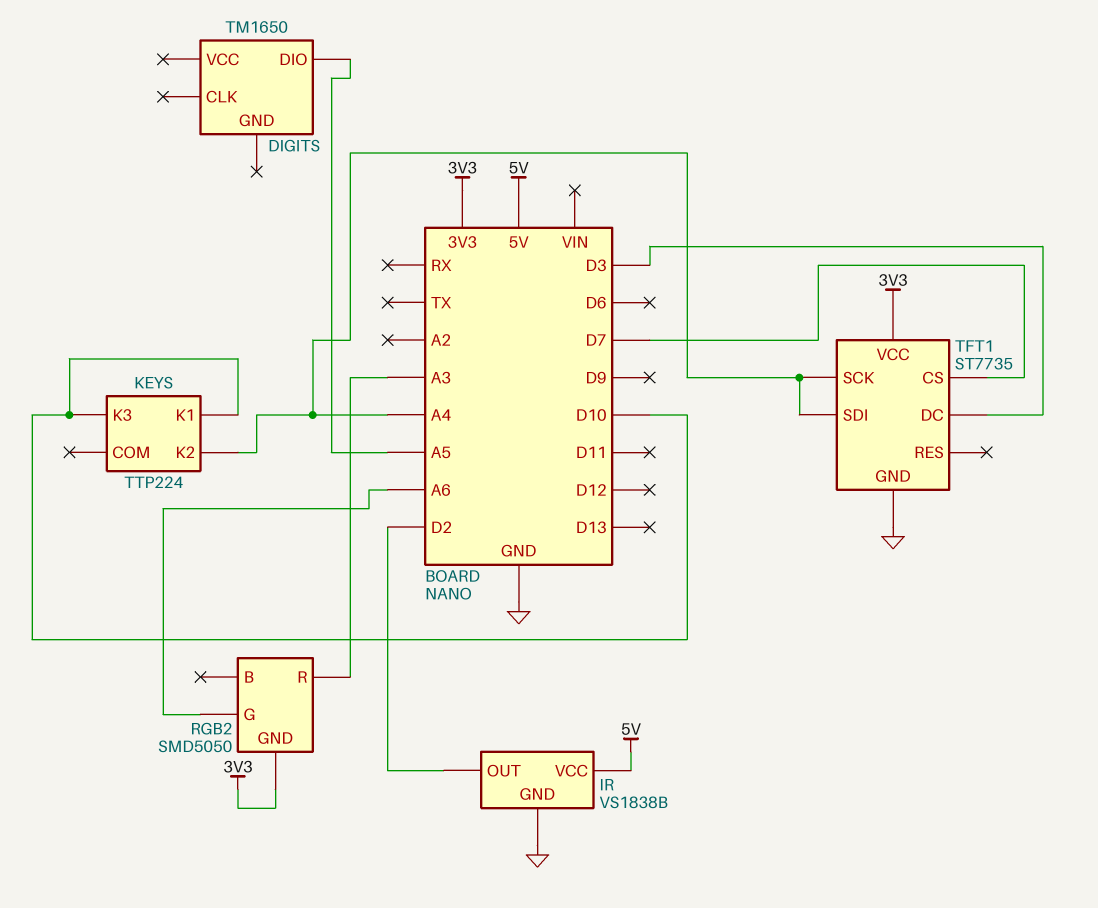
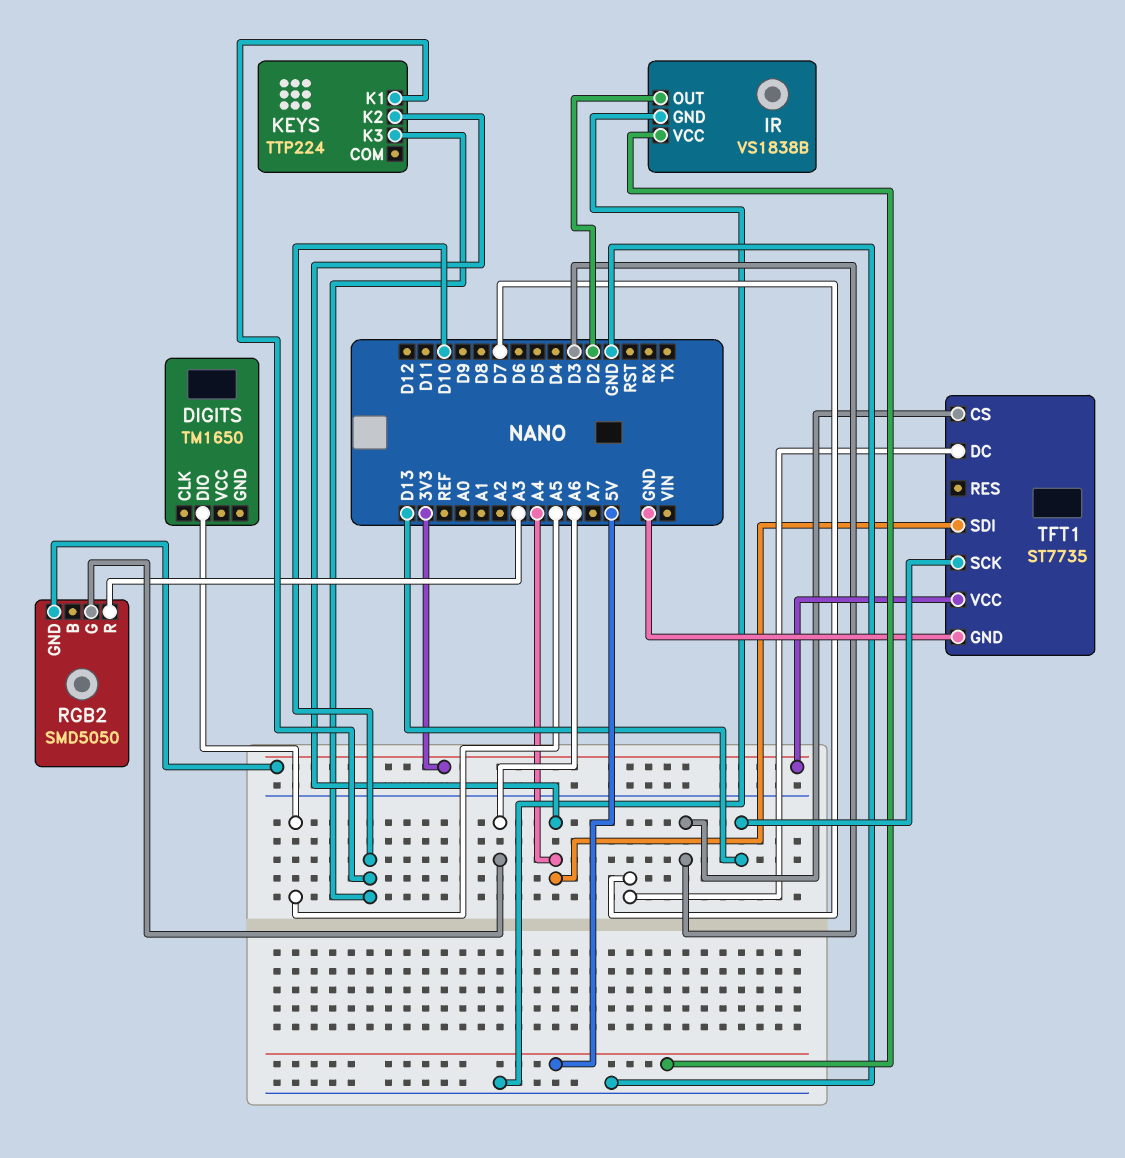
TFT1 pin CS: D7 -> D3
TFT1 pin DC: D3 -> D7
TFT1 pin SCK: A4 -> D13

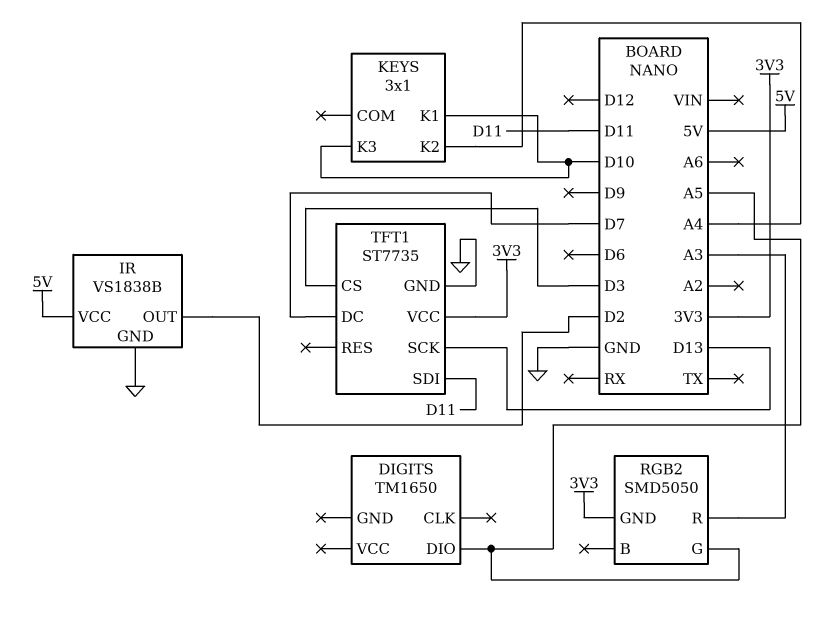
KEYS: TTP224 -> 3x1
RGB2 pin G: A6 -> A5
TFT1 pin SDI: A4 -> D11

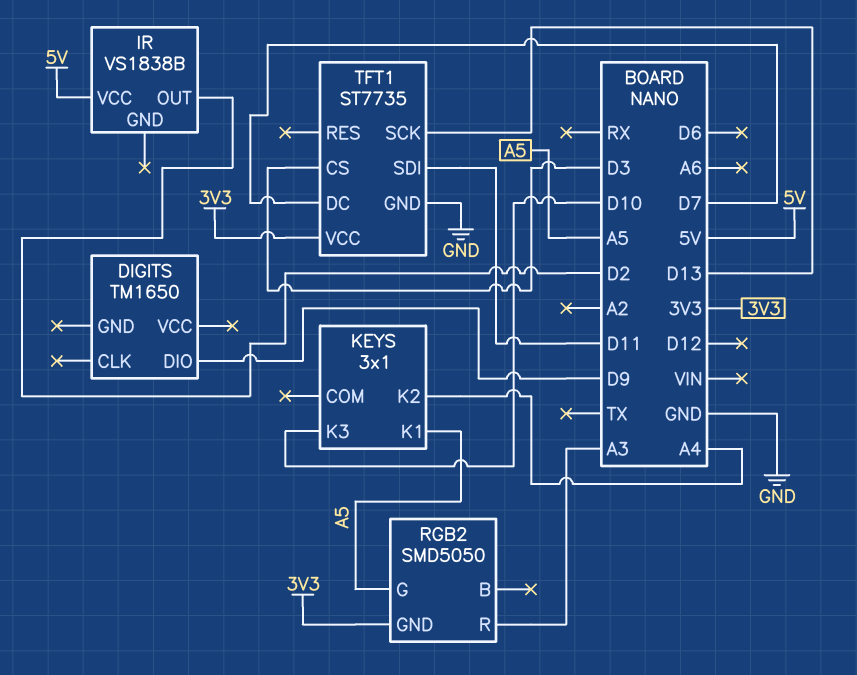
DIGITS pin DIO: A5 -> D9
IR pin GND: GND -> none
KEYS pin K1: D10 -> A5

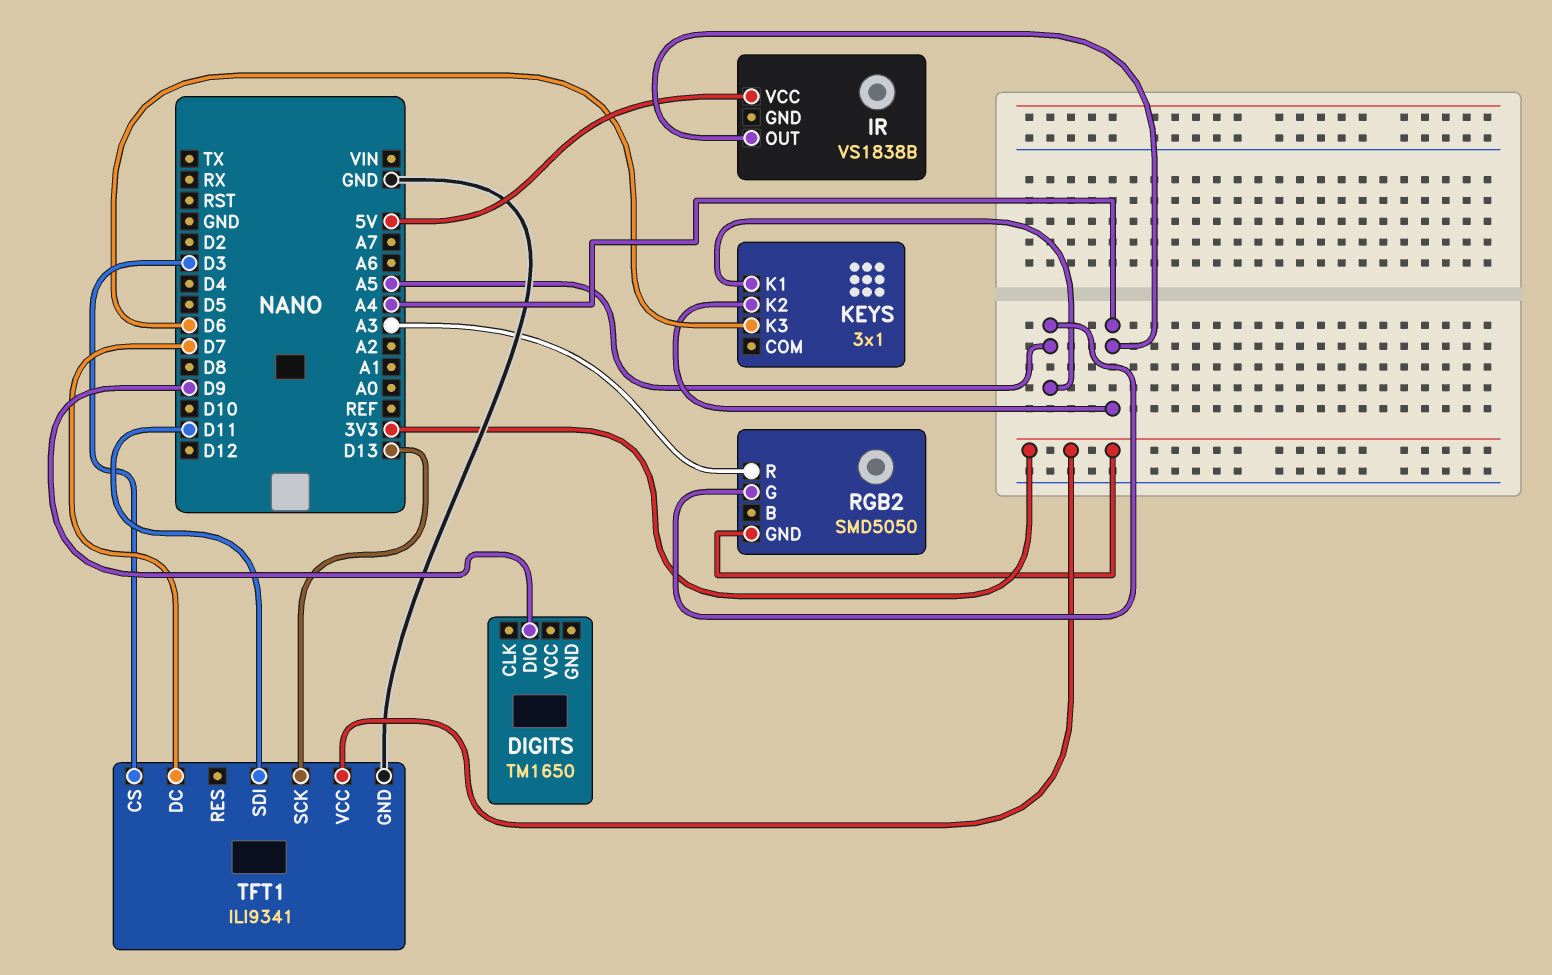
IR pin OUT: D2 -> A4
KEYS pin K3: D10 -> D6
TFT1: ST7735 -> ILI9341

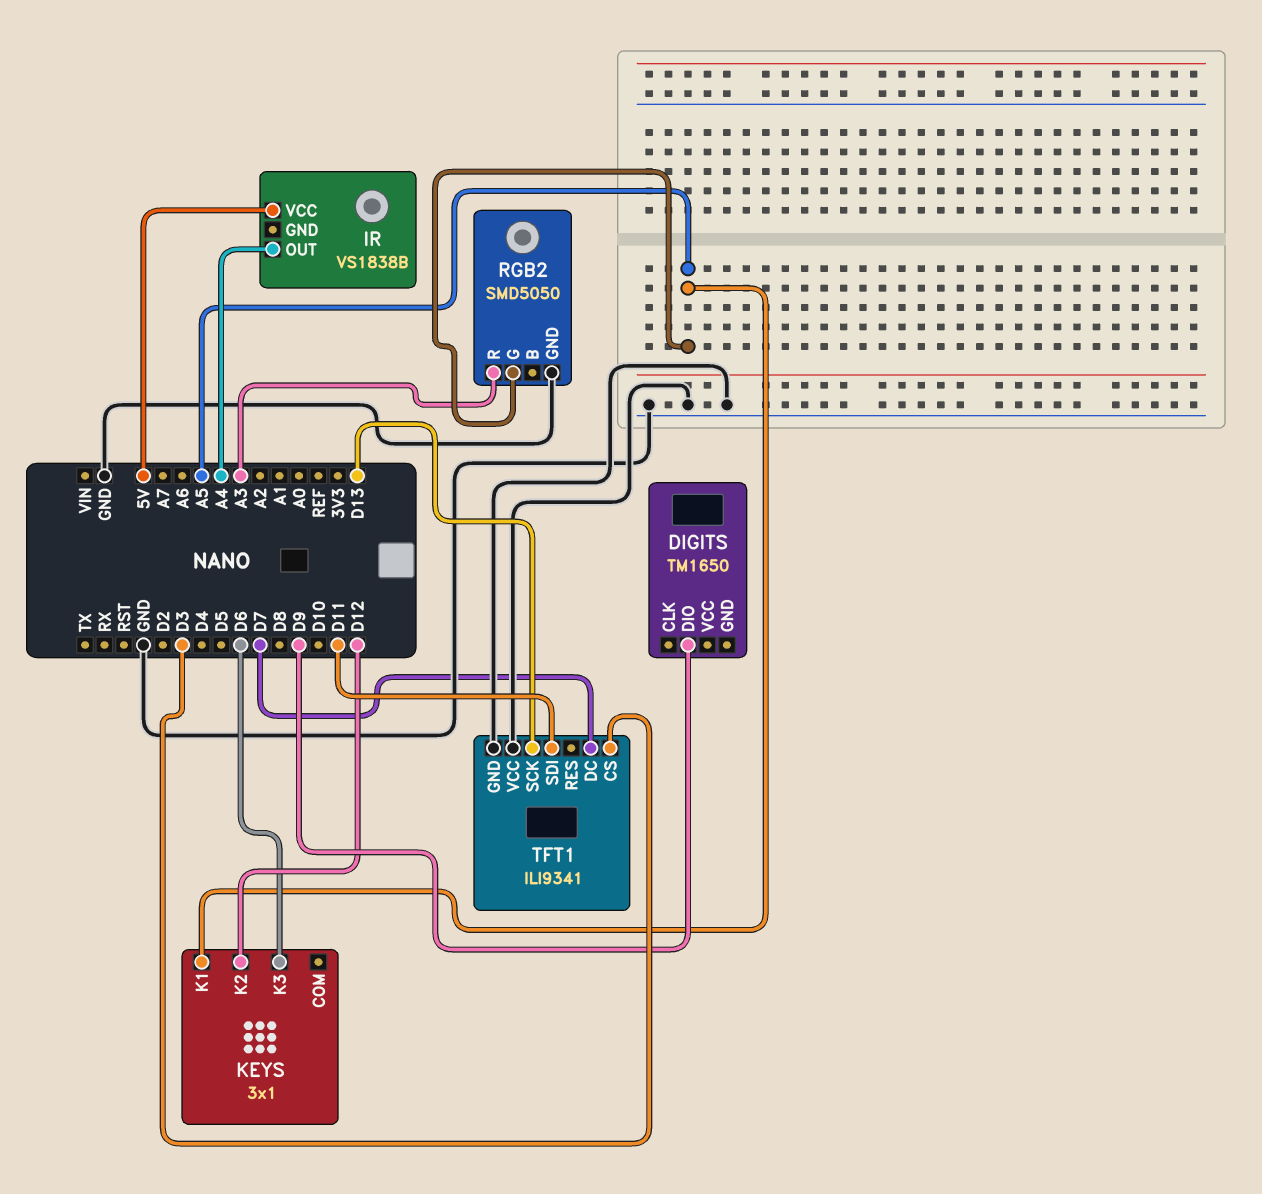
KEYS pin K2: A4 -> D12
RGB2 pin GND: 3V3 -> GND
TFT1 pin VCC: 3V3 -> GND

